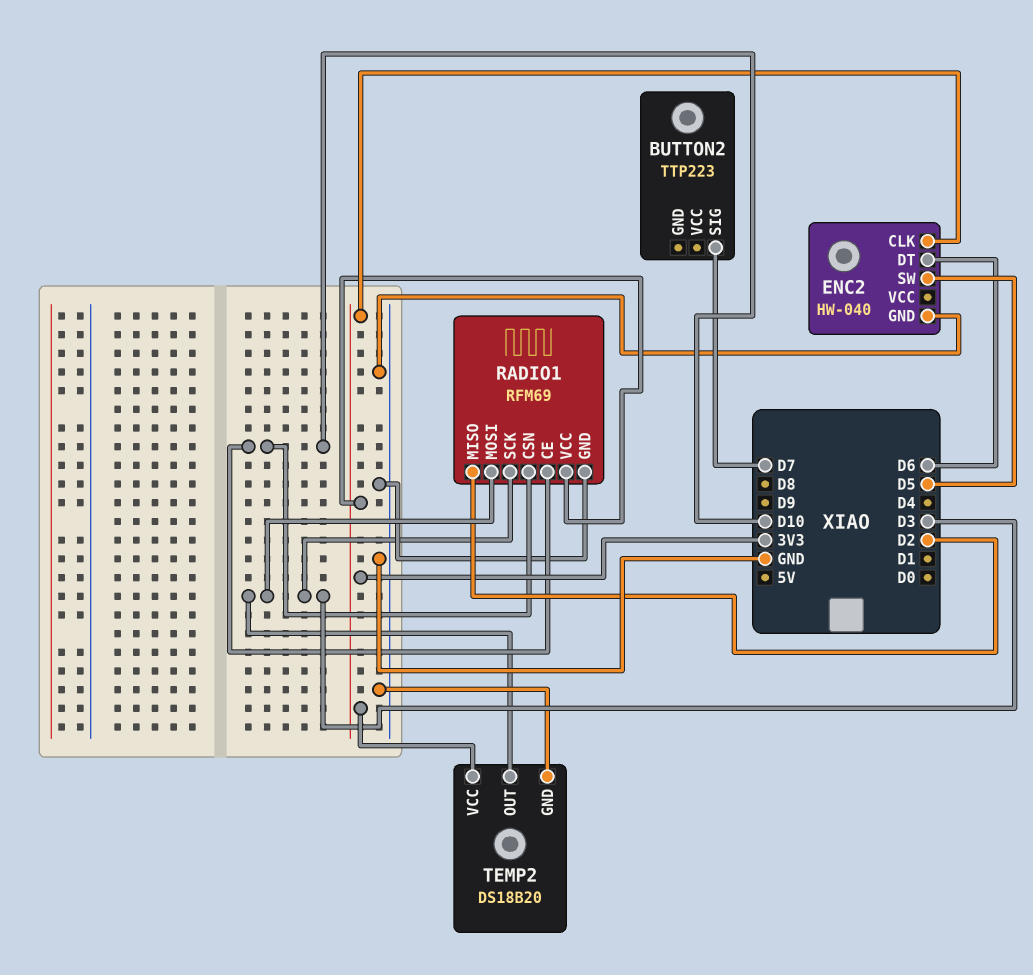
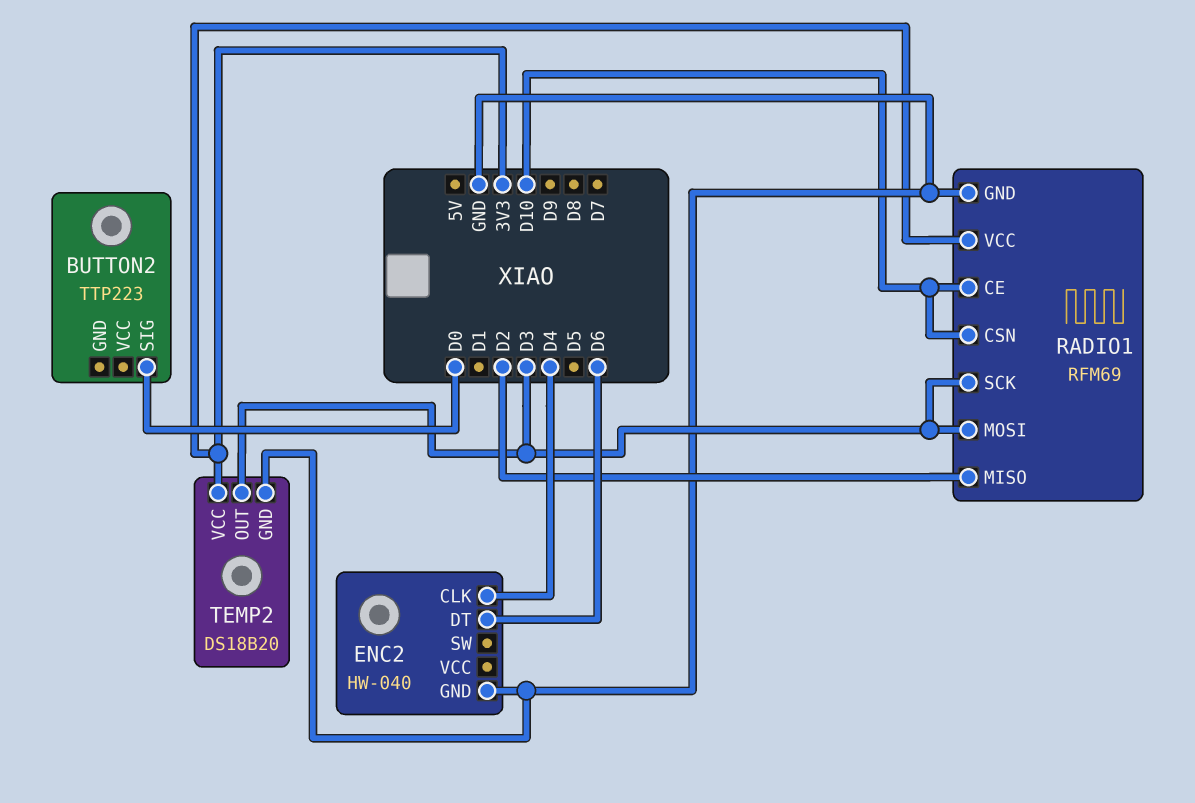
BUTTON2 pin SIG: D7 -> D0
ENC2 pin CLK: 3V3 -> D4
ENC2 pin SW: D5 -> none

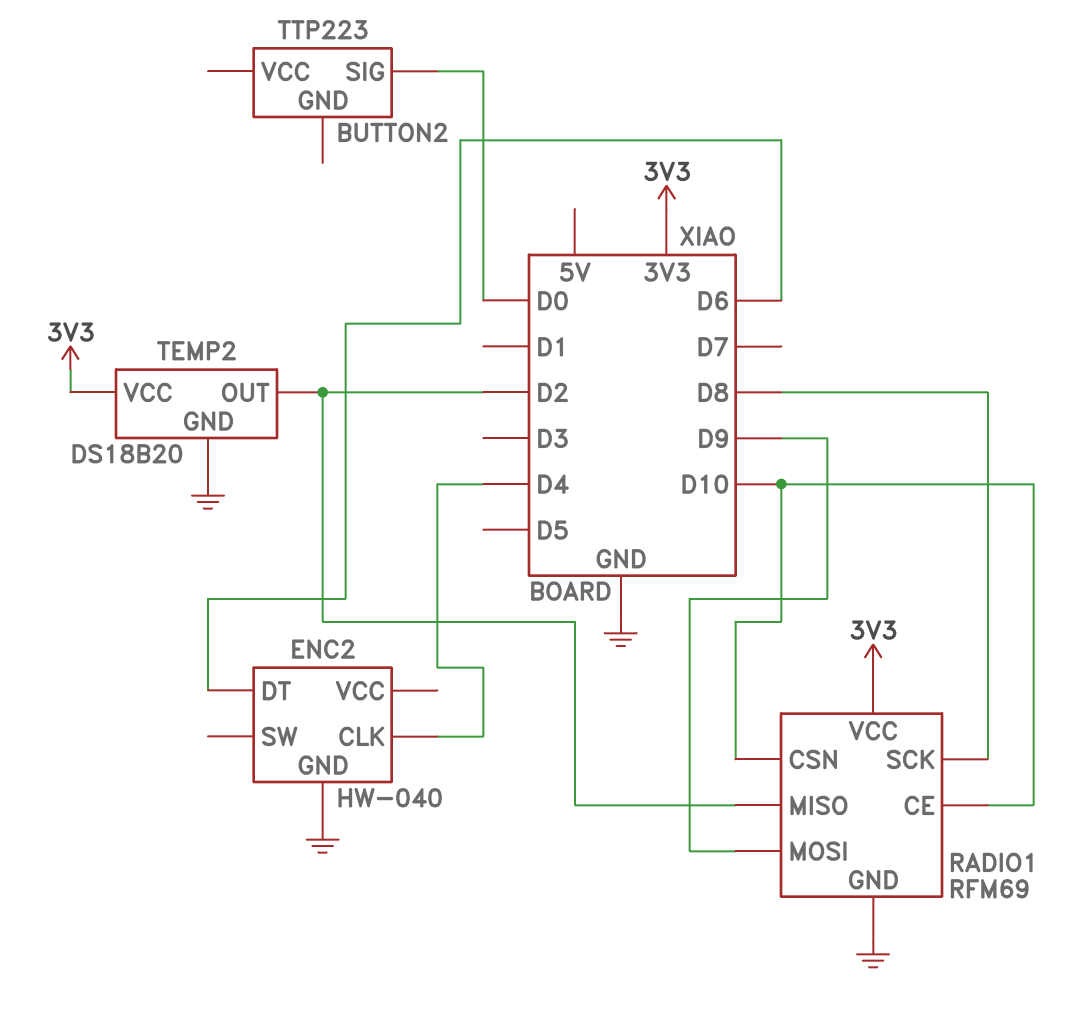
RADIO1 pin MOSI: D3 -> D9
RADIO1 pin SCK: D3 -> D8
TEMP2 pin OUT: D3 -> D2

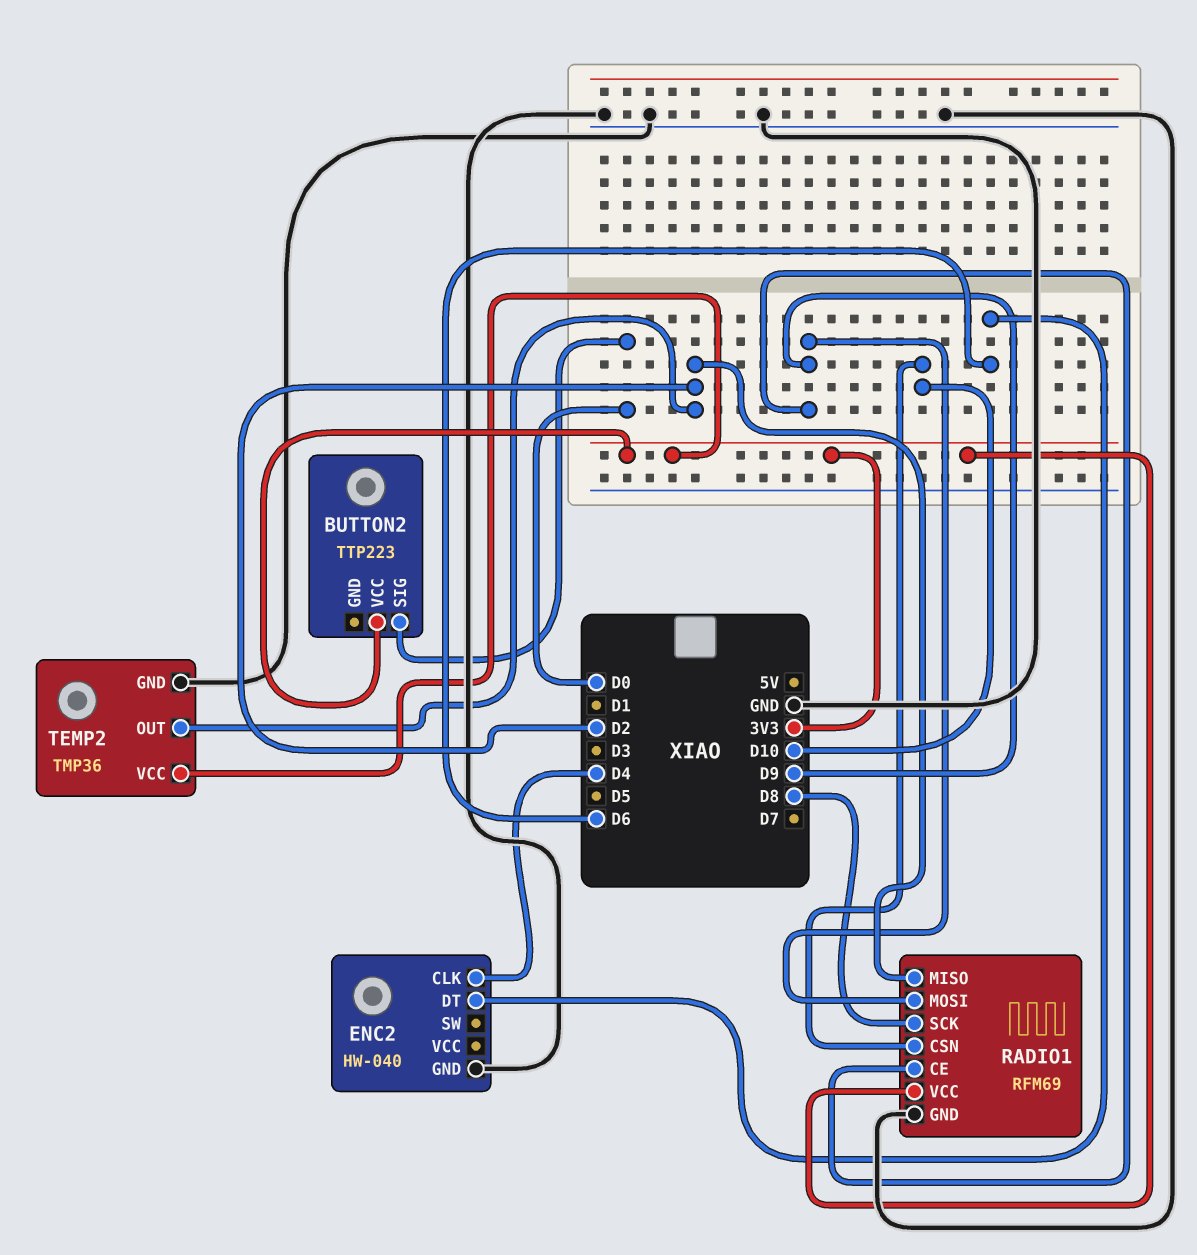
BUTTON2 pin VCC: none -> 3V3
RADIO1 pin CE: D10 -> D9
TEMP2: DS18B20 -> TMP36

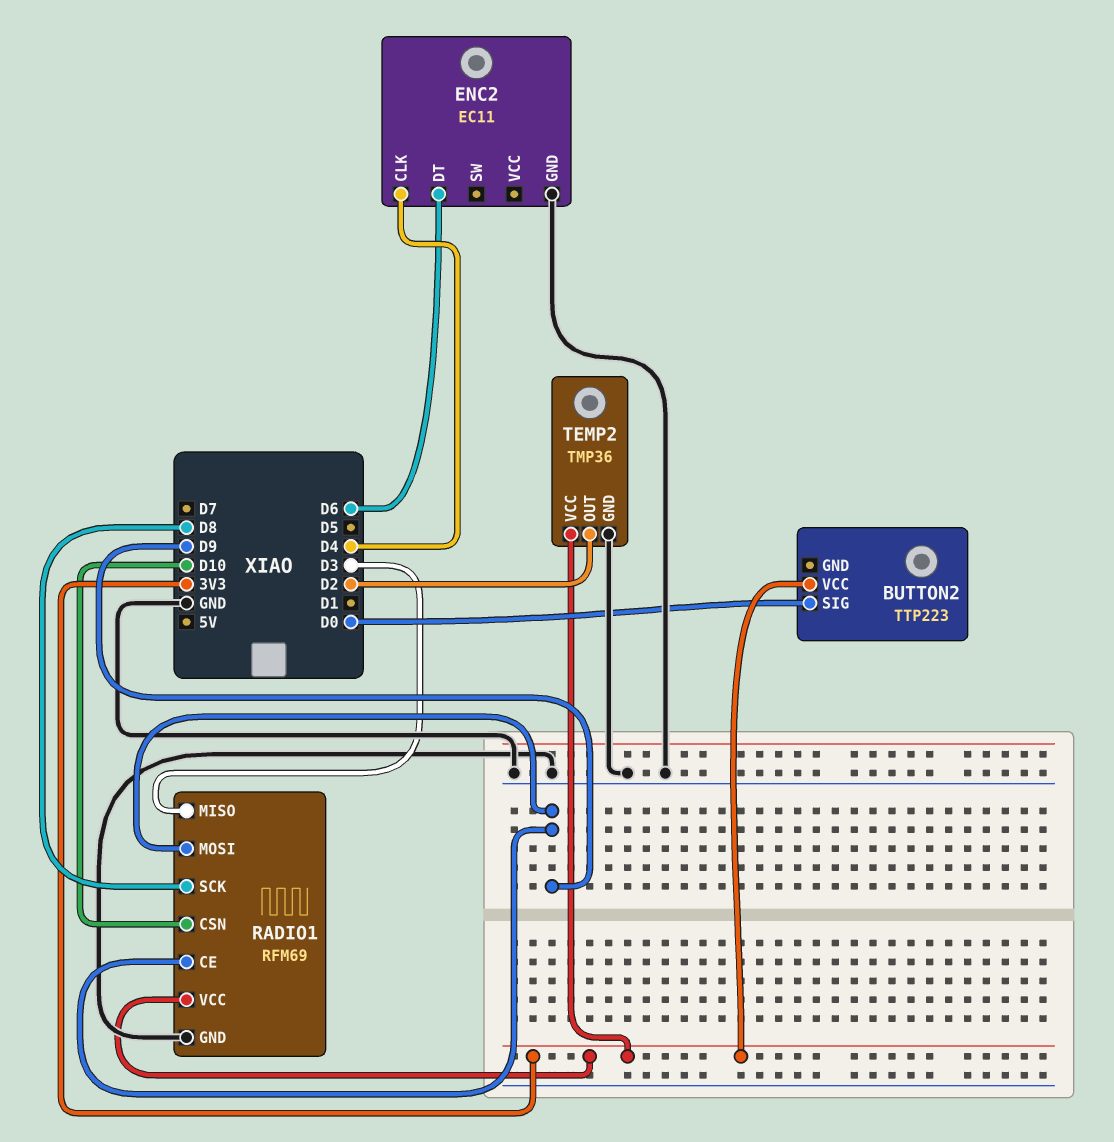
ENC2: HW-040 -> EC11
RADIO1 pin MISO: D2 -> D3

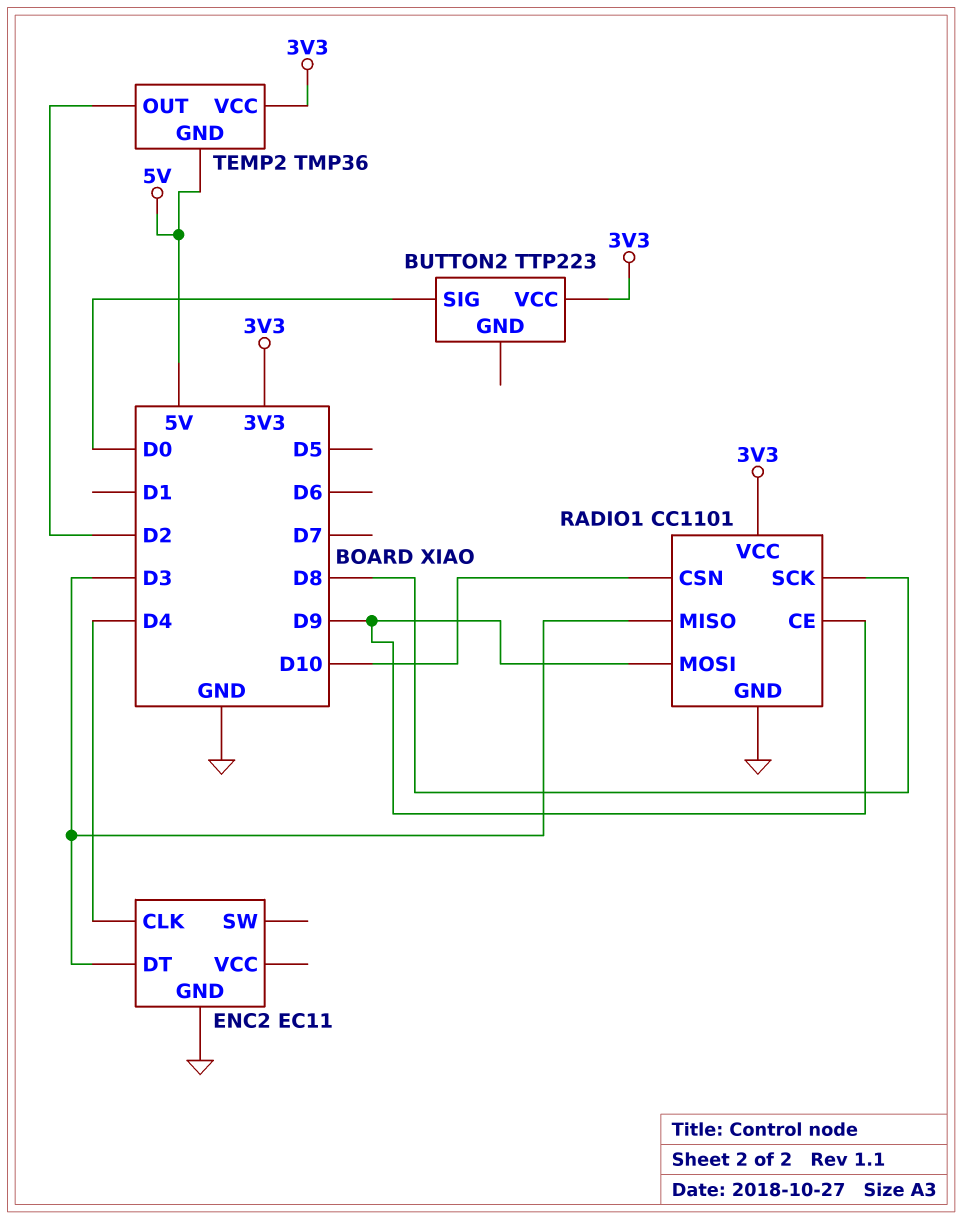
ENC2 pin DT: D6 -> D3
RADIO1: RFM69 -> CC1101
TEMP2 pin GND: GND -> 5V

